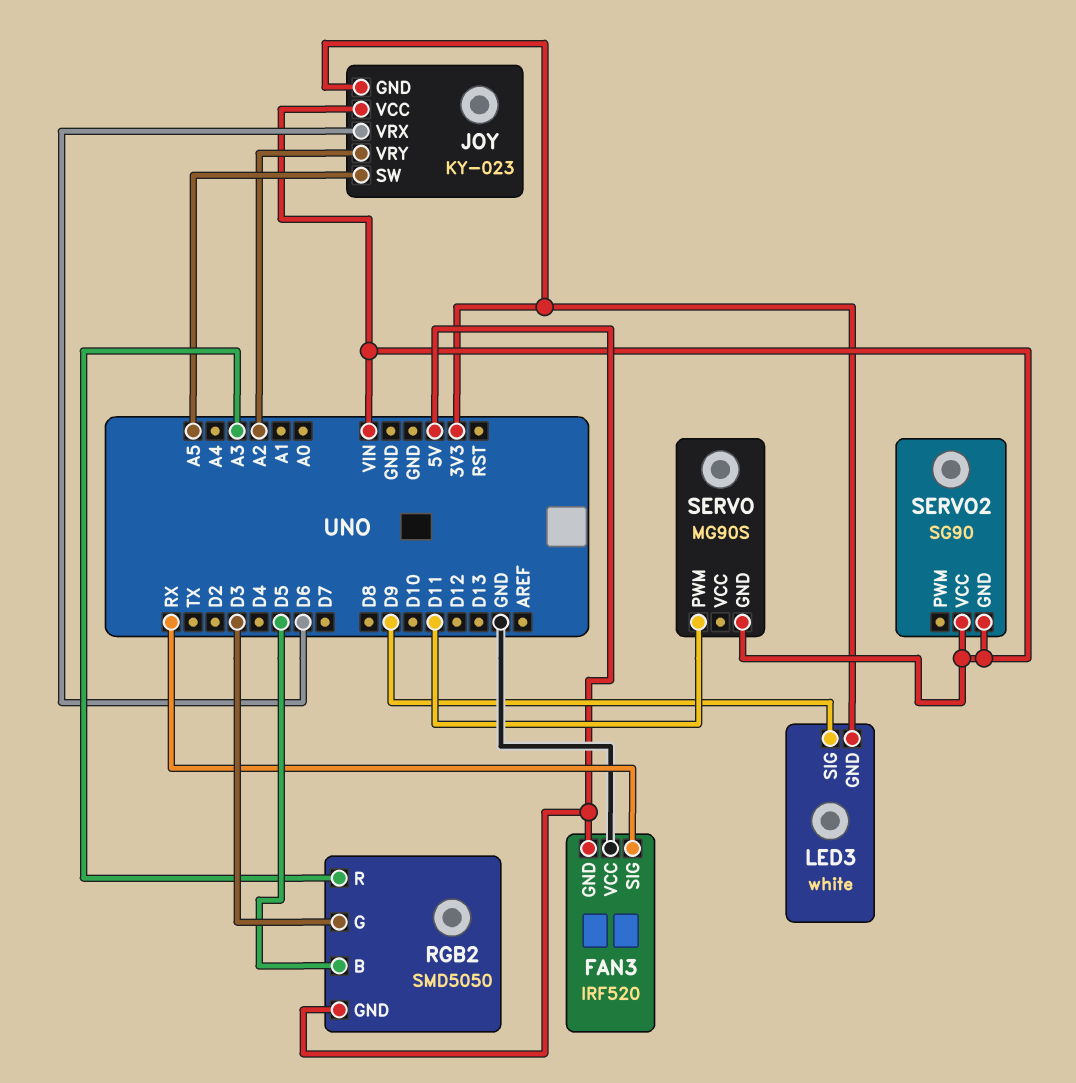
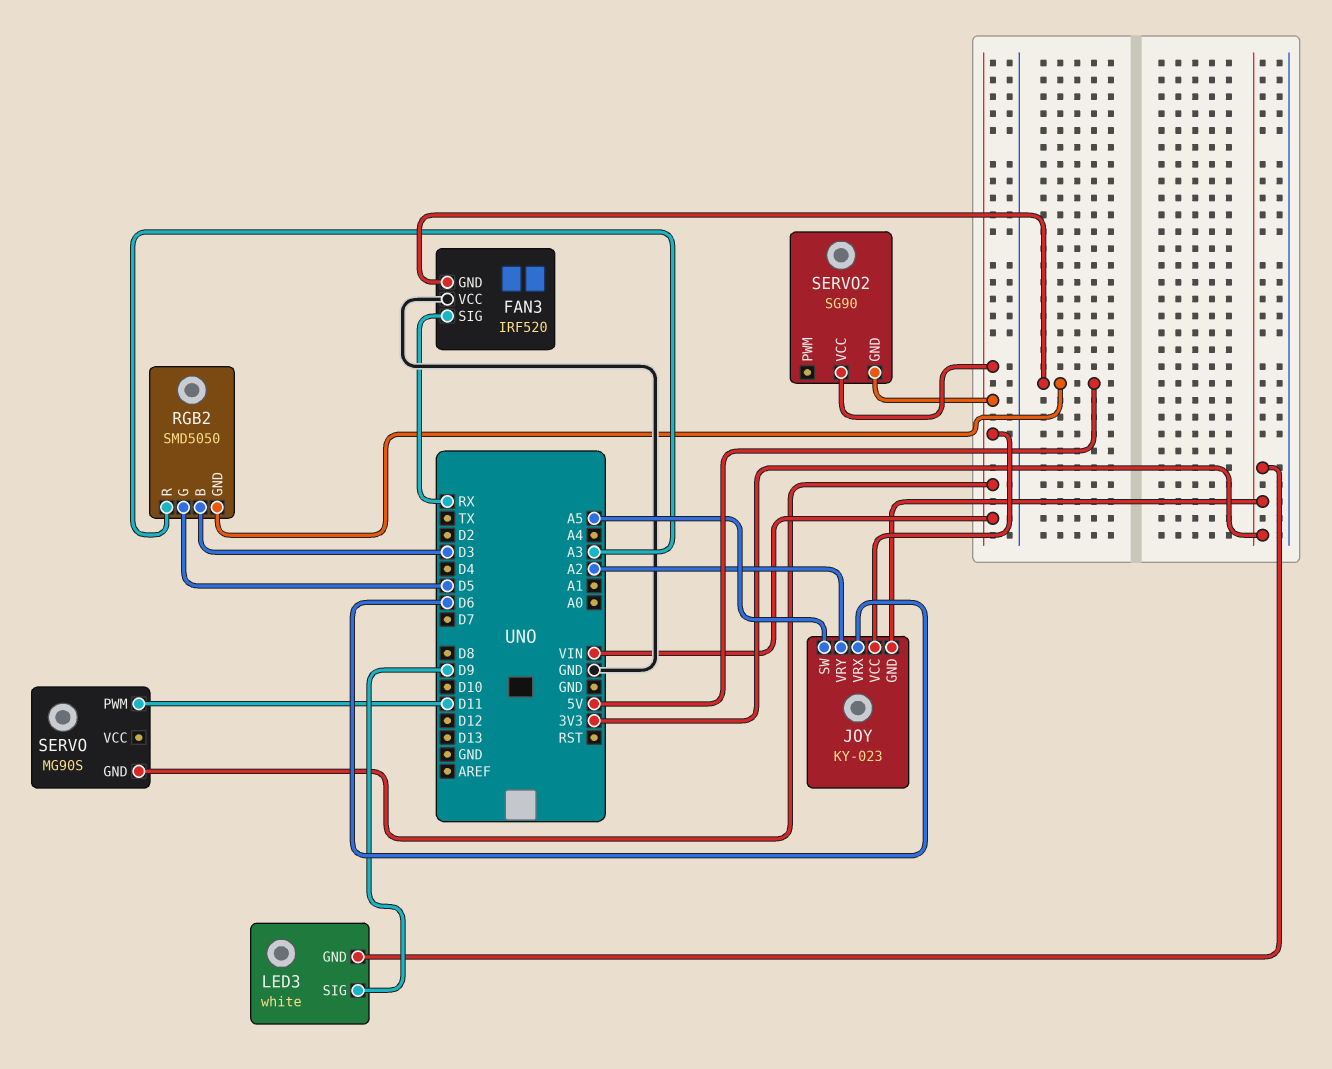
RGB2 pin B: D5 -> D3
RGB2 pin G: D3 -> D5

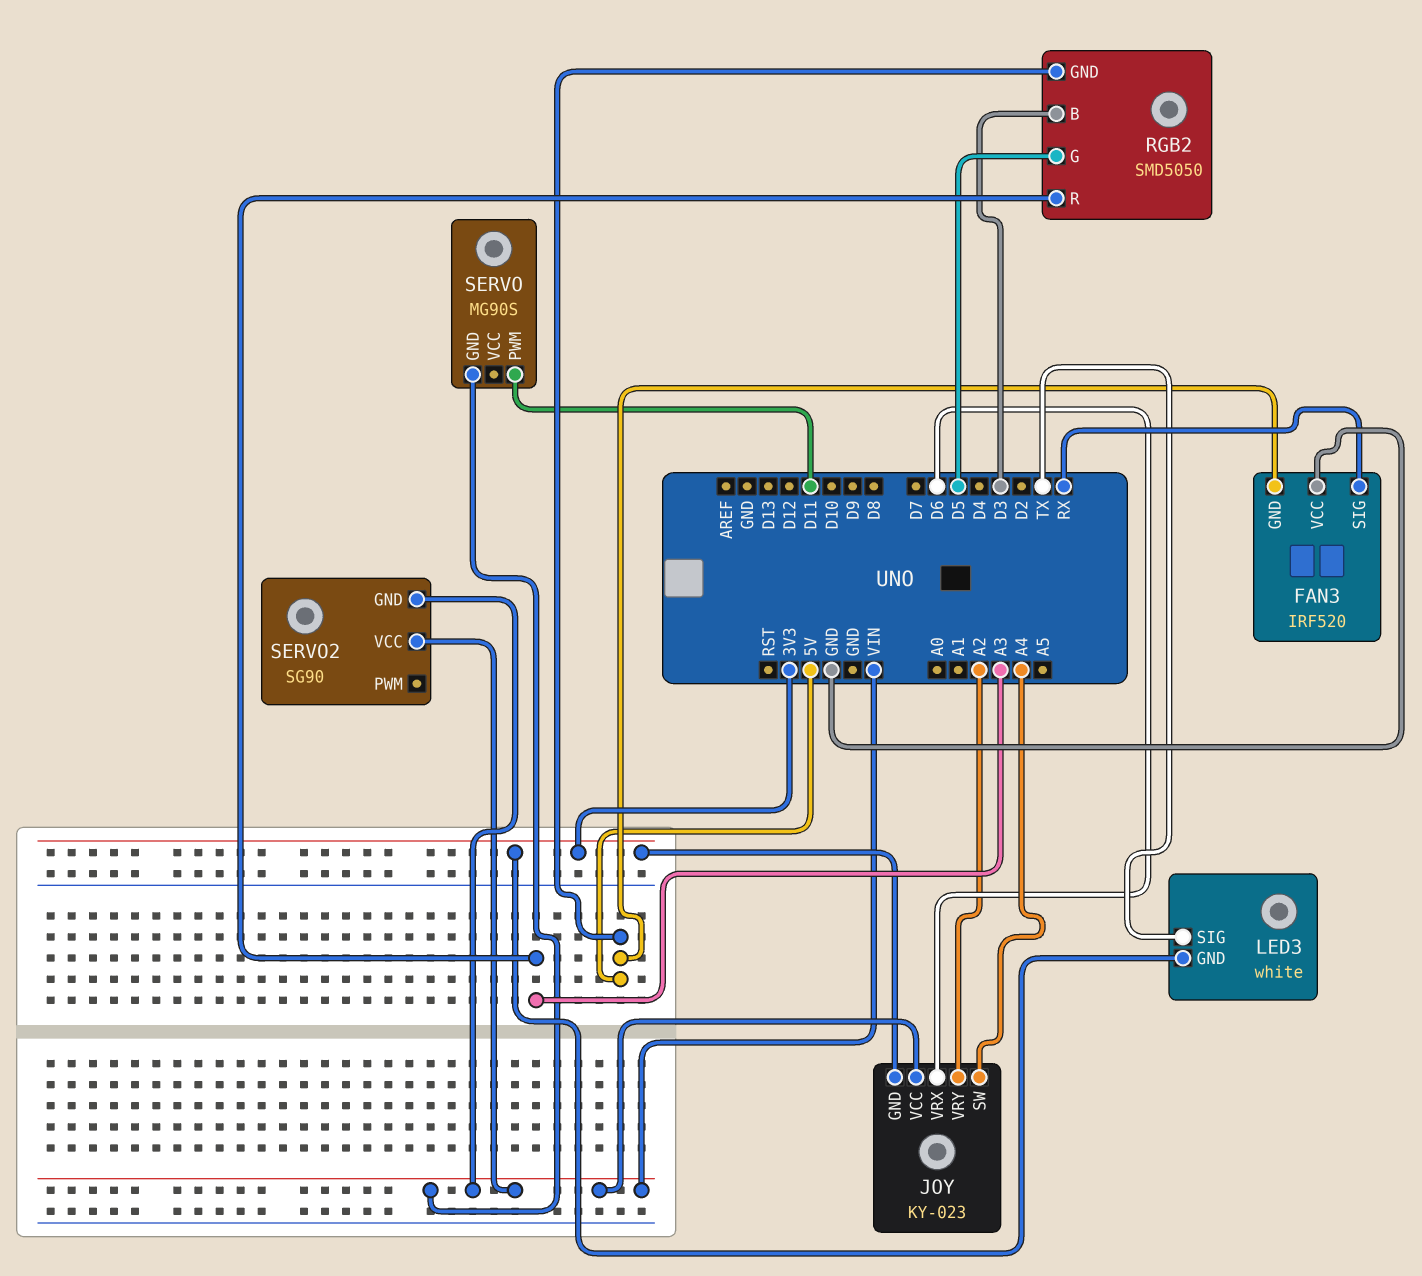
JOY pin SW: A5 -> A4
LED3 pin SIG: D9 -> TX

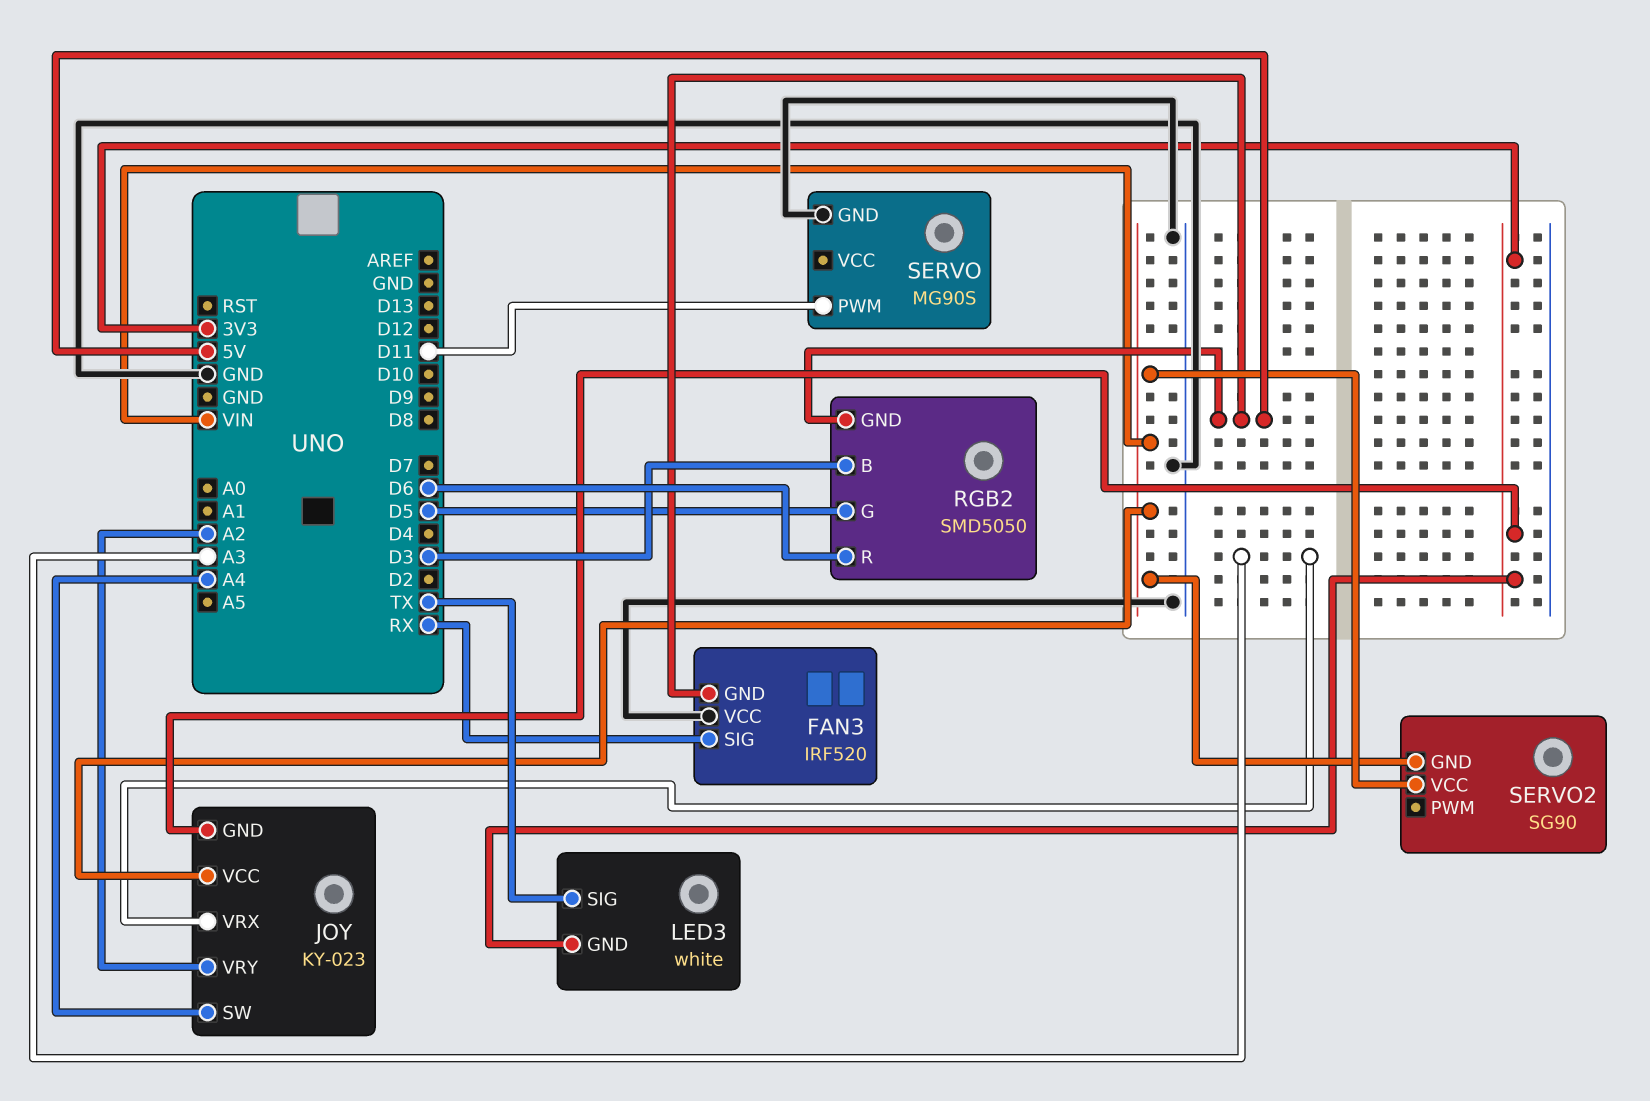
JOY pin VRX: D6 -> A3
RGB2 pin R: A3 -> D6
SERVO pin GND: VIN -> GND

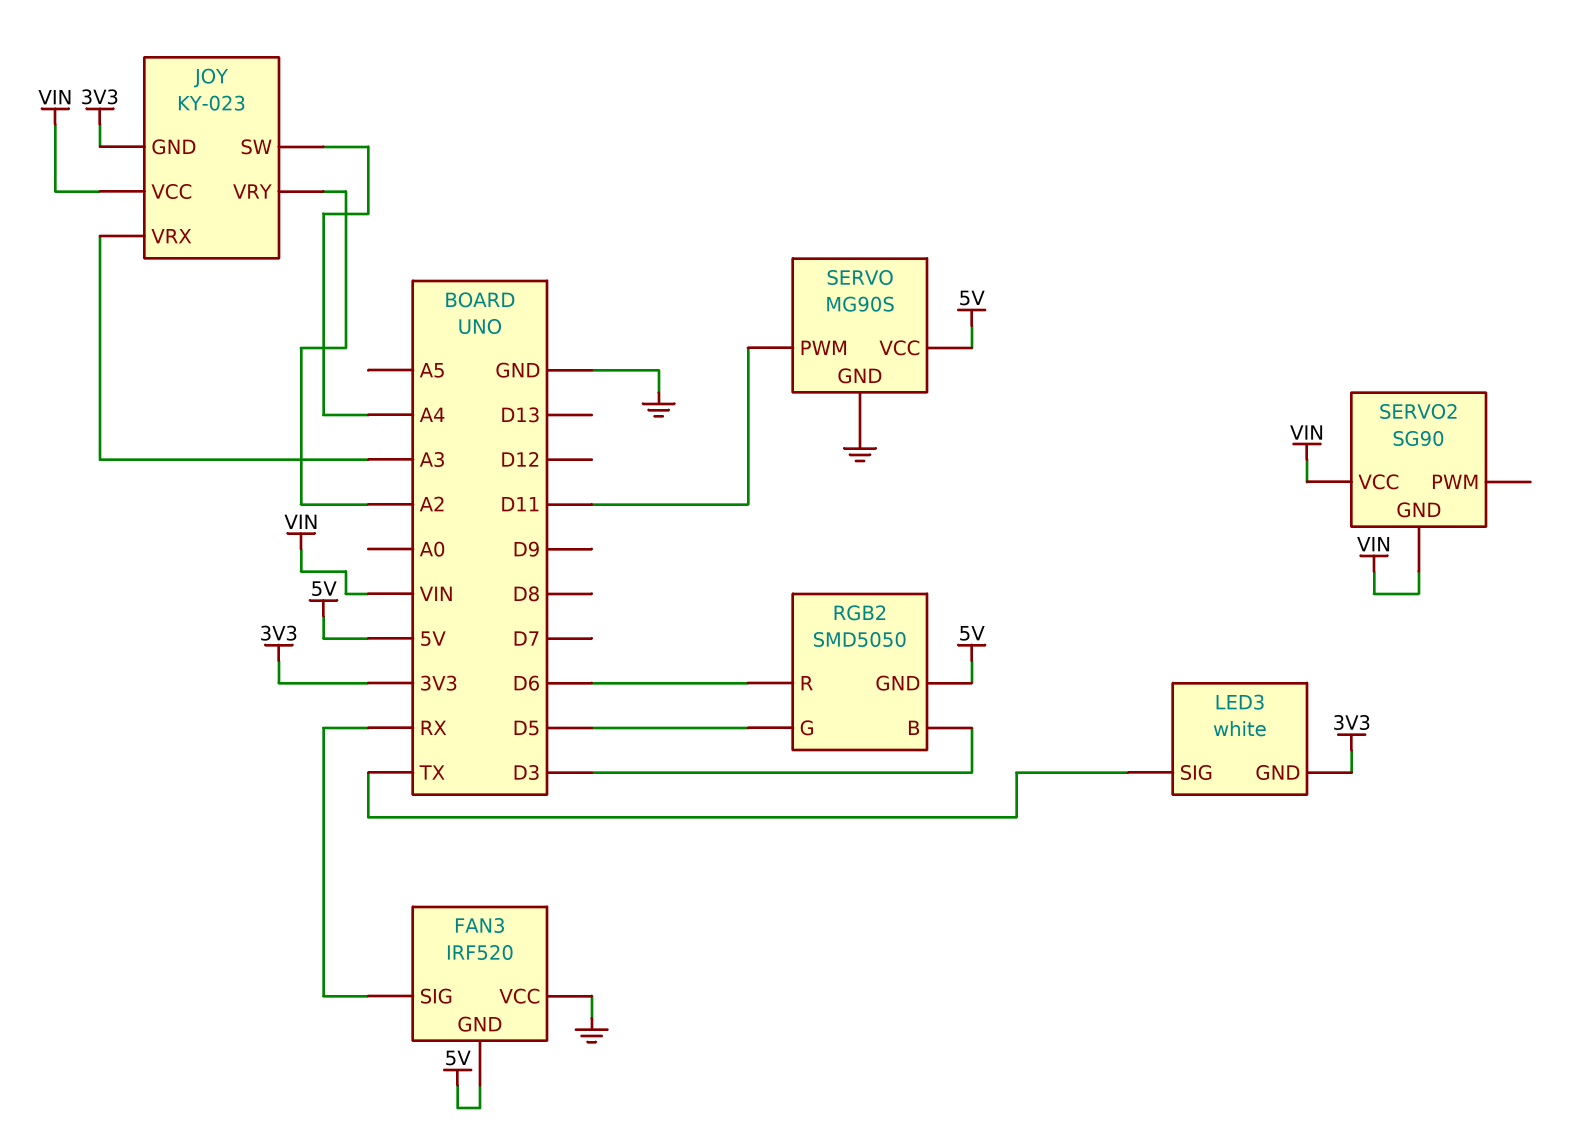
SERVO pin VCC: none -> 5V

